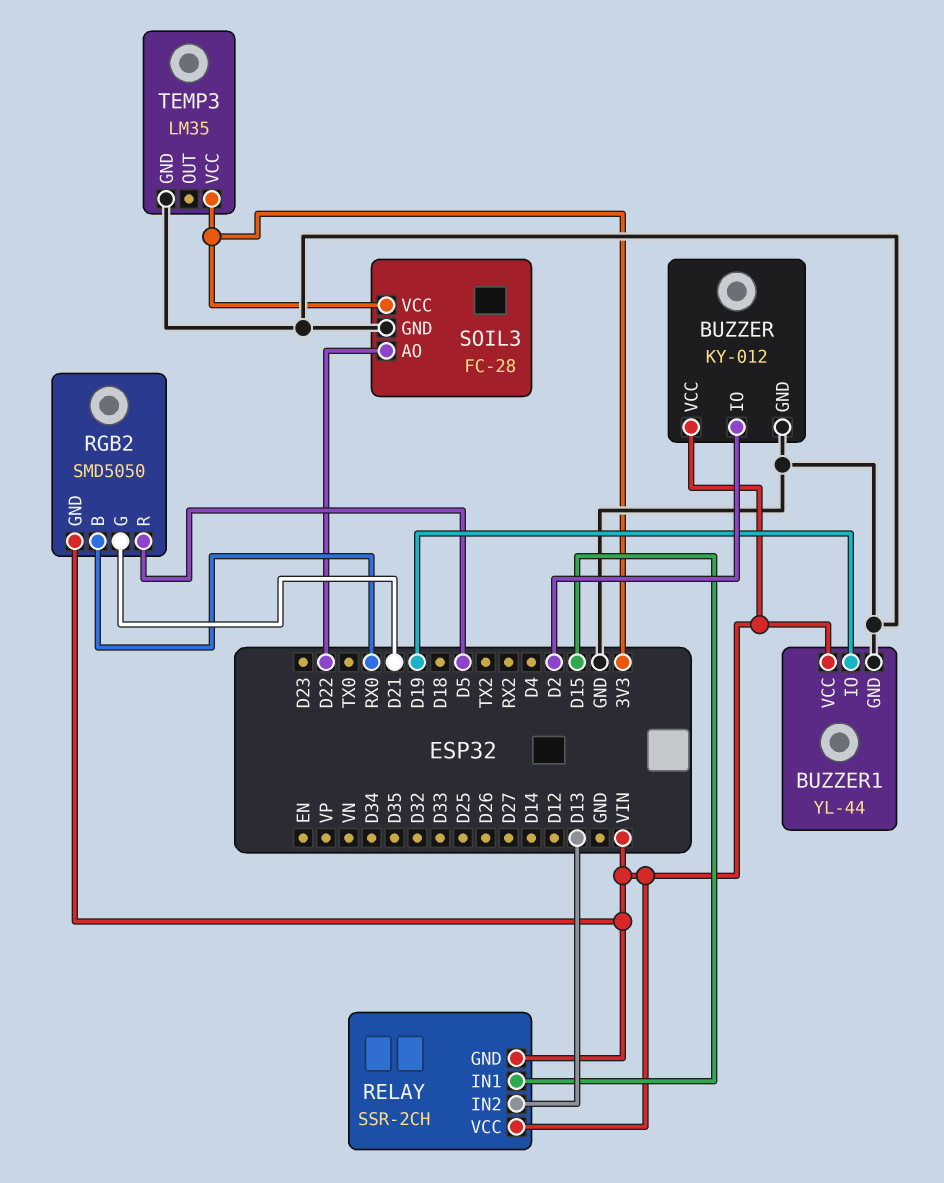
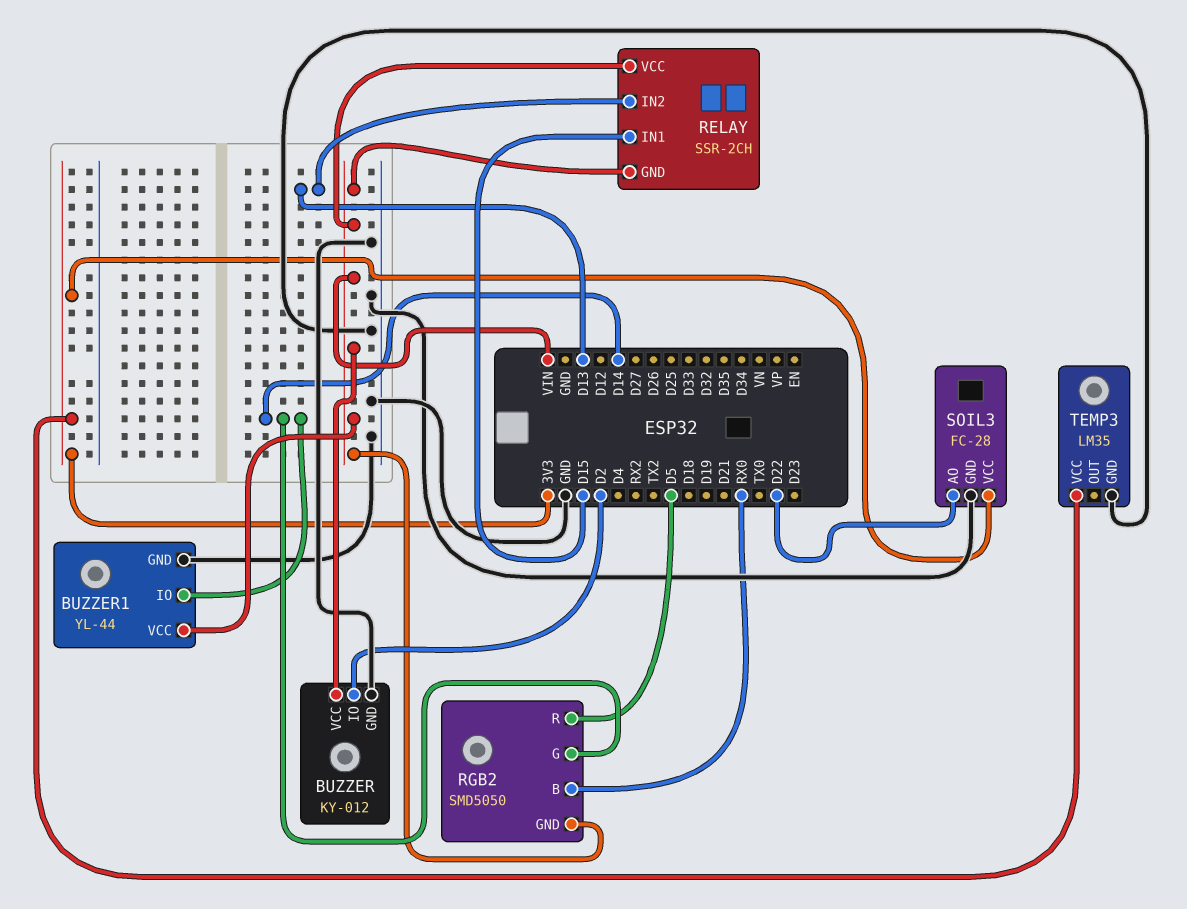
BUZZER1 pin IO: D19 -> D14
RGB2 pin G: D21 -> D14

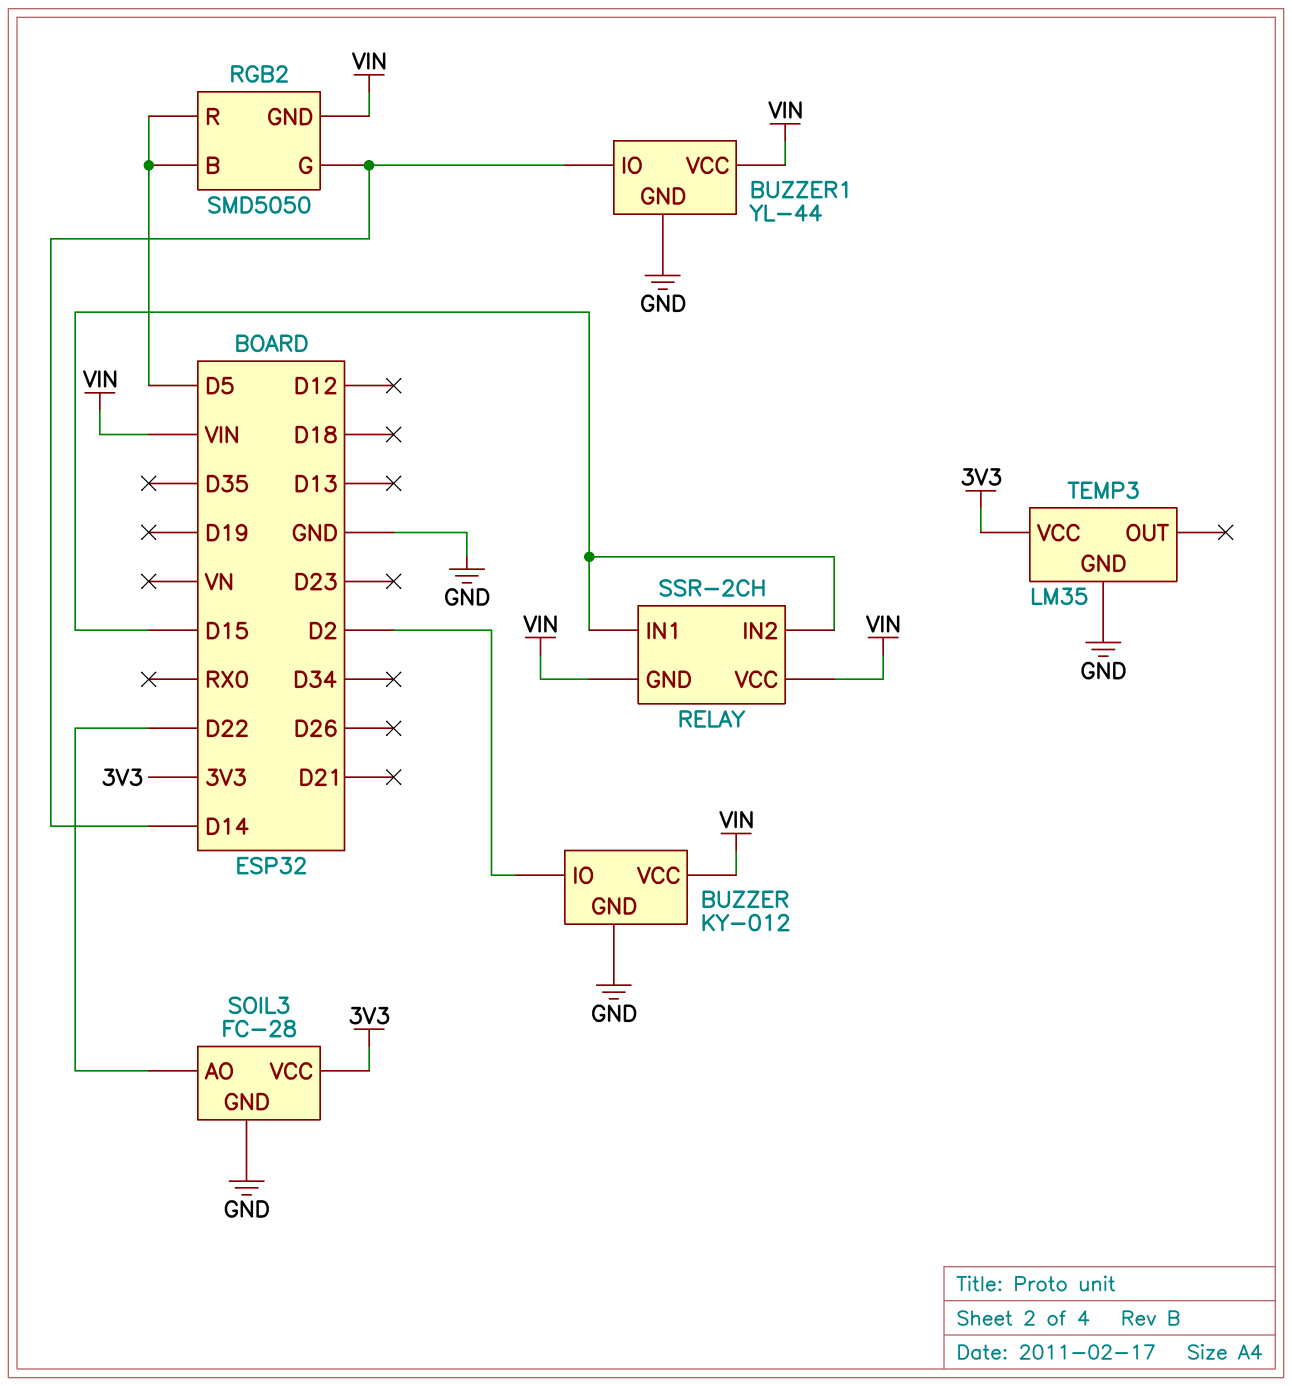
RELAY pin IN2: D13 -> D15
RGB2 pin B: RX0 -> D5

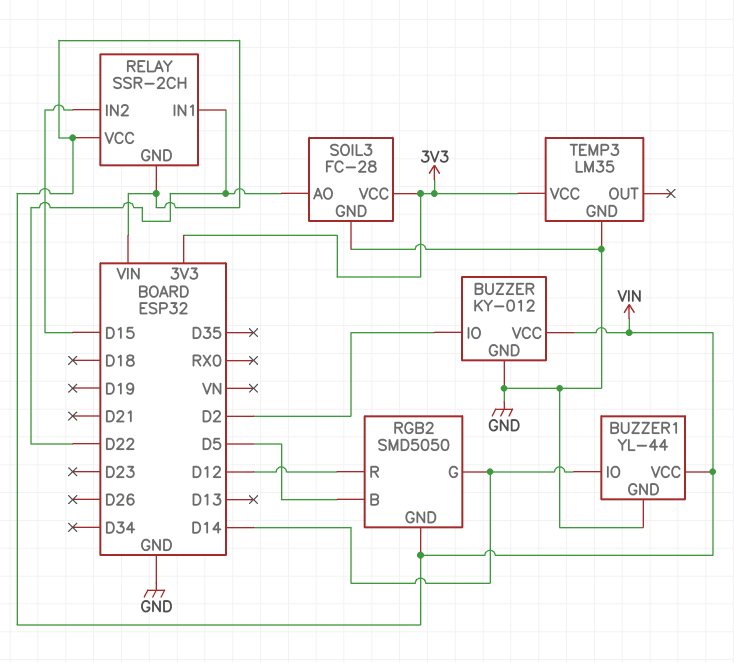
RELAY pin IN1: D15 -> D22
RGB2 pin R: D5 -> D12

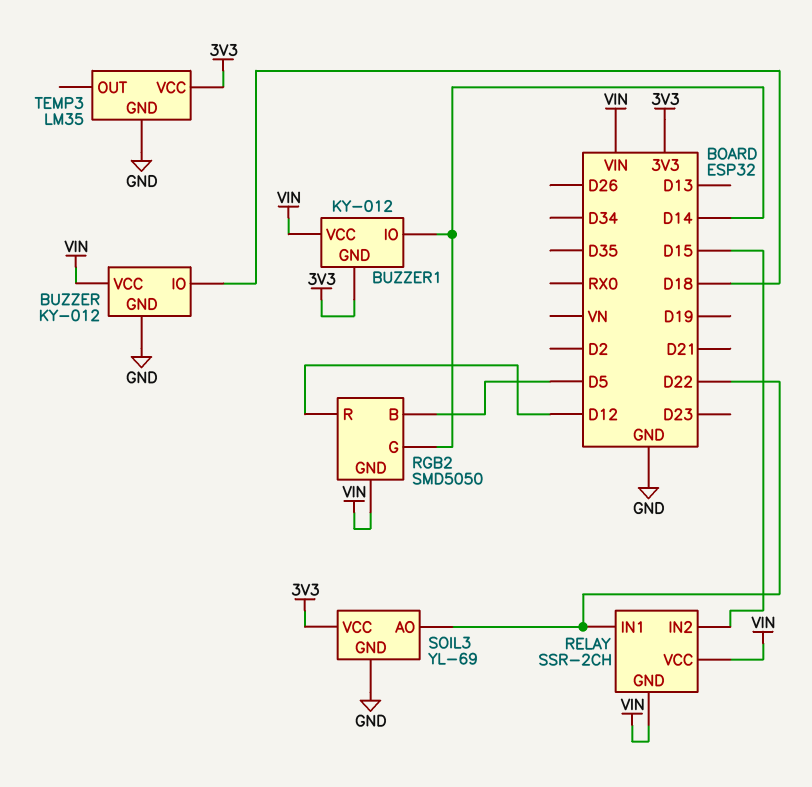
BUZZER pin IO: D2 -> D18
BUZZER1: YL-44 -> KY-012
BUZZER1 pin GND: GND -> 3V3
SOIL3: FC-28 -> YL-69

